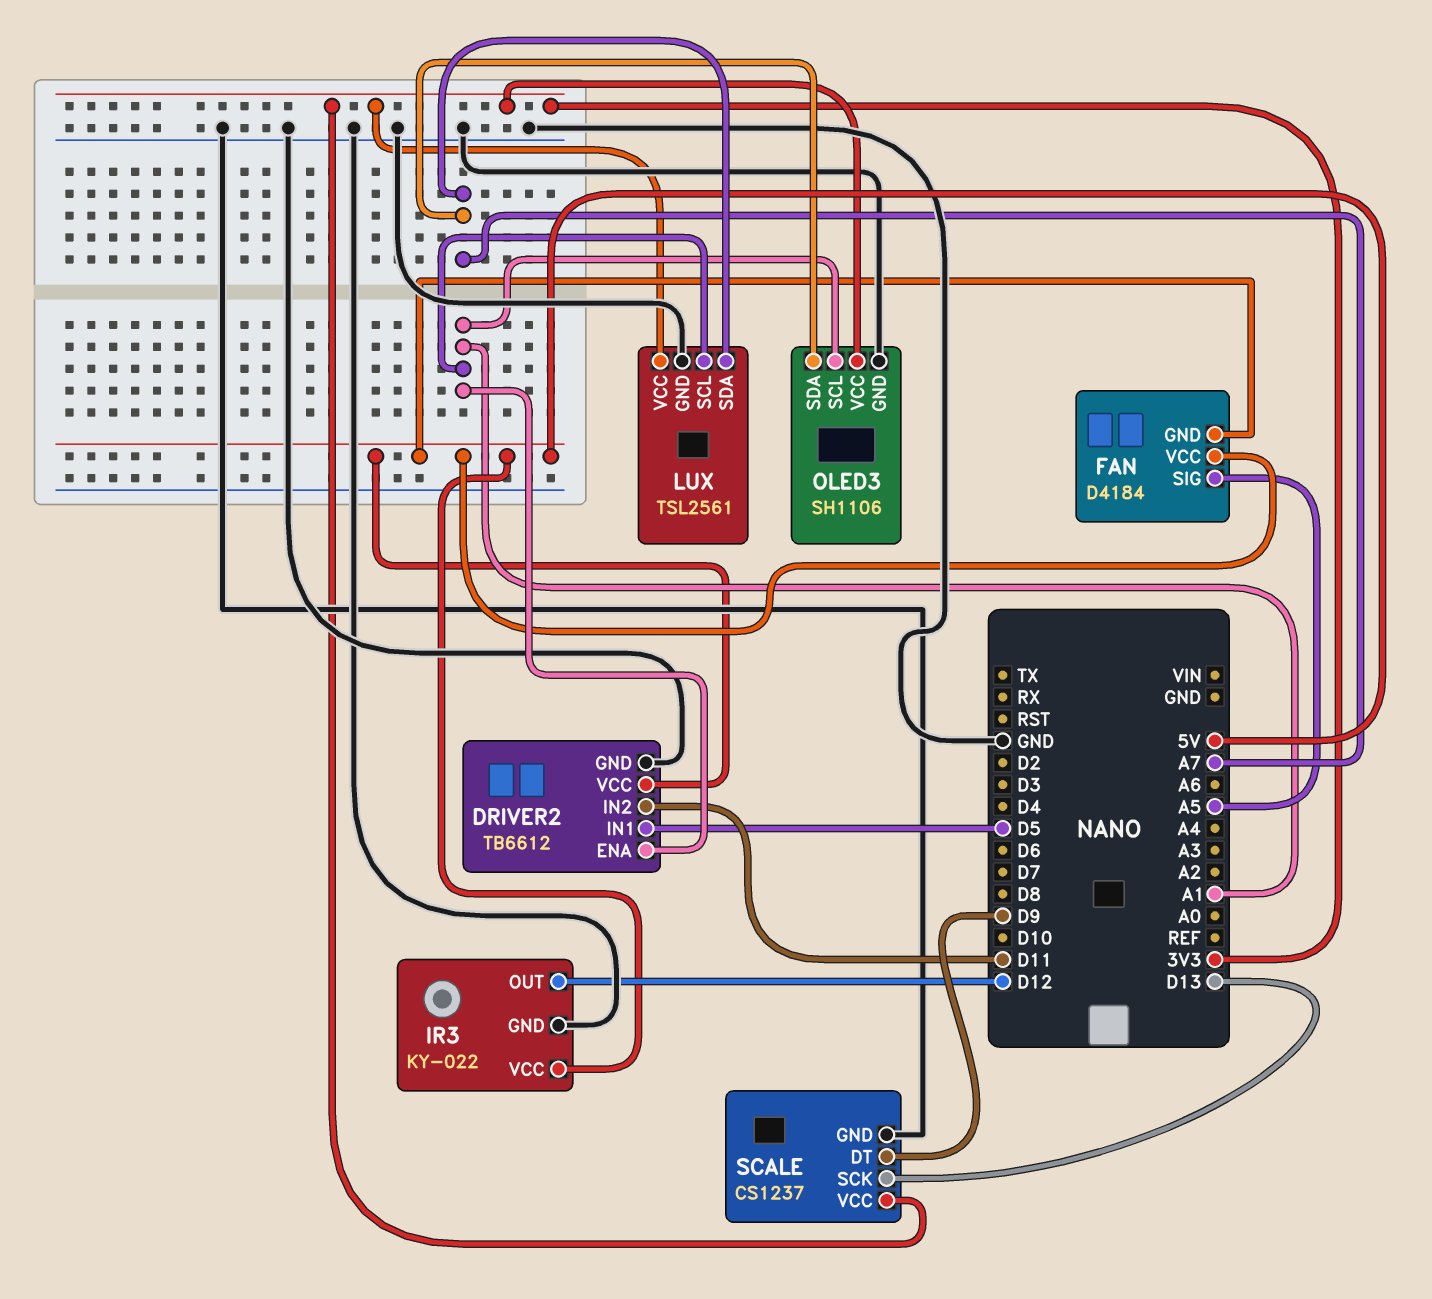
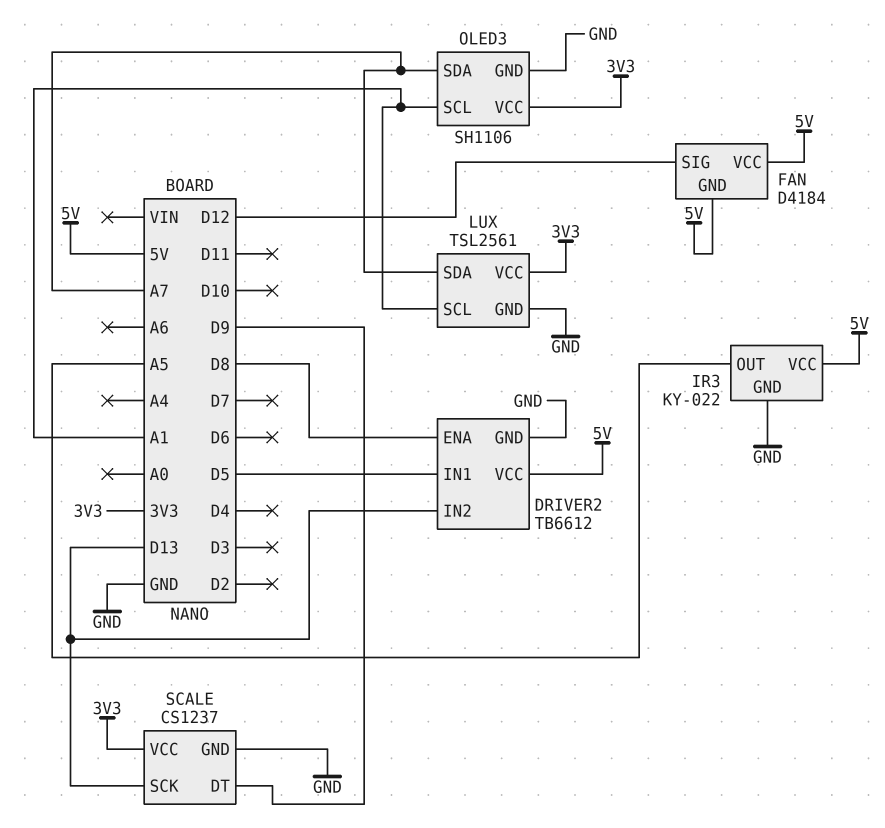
DRIVER2 pin ENA: A1 -> D8
DRIVER2 pin IN2: D11 -> D13
FAN pin SIG: A5 -> D12
IR3 pin OUT: D12 -> A5

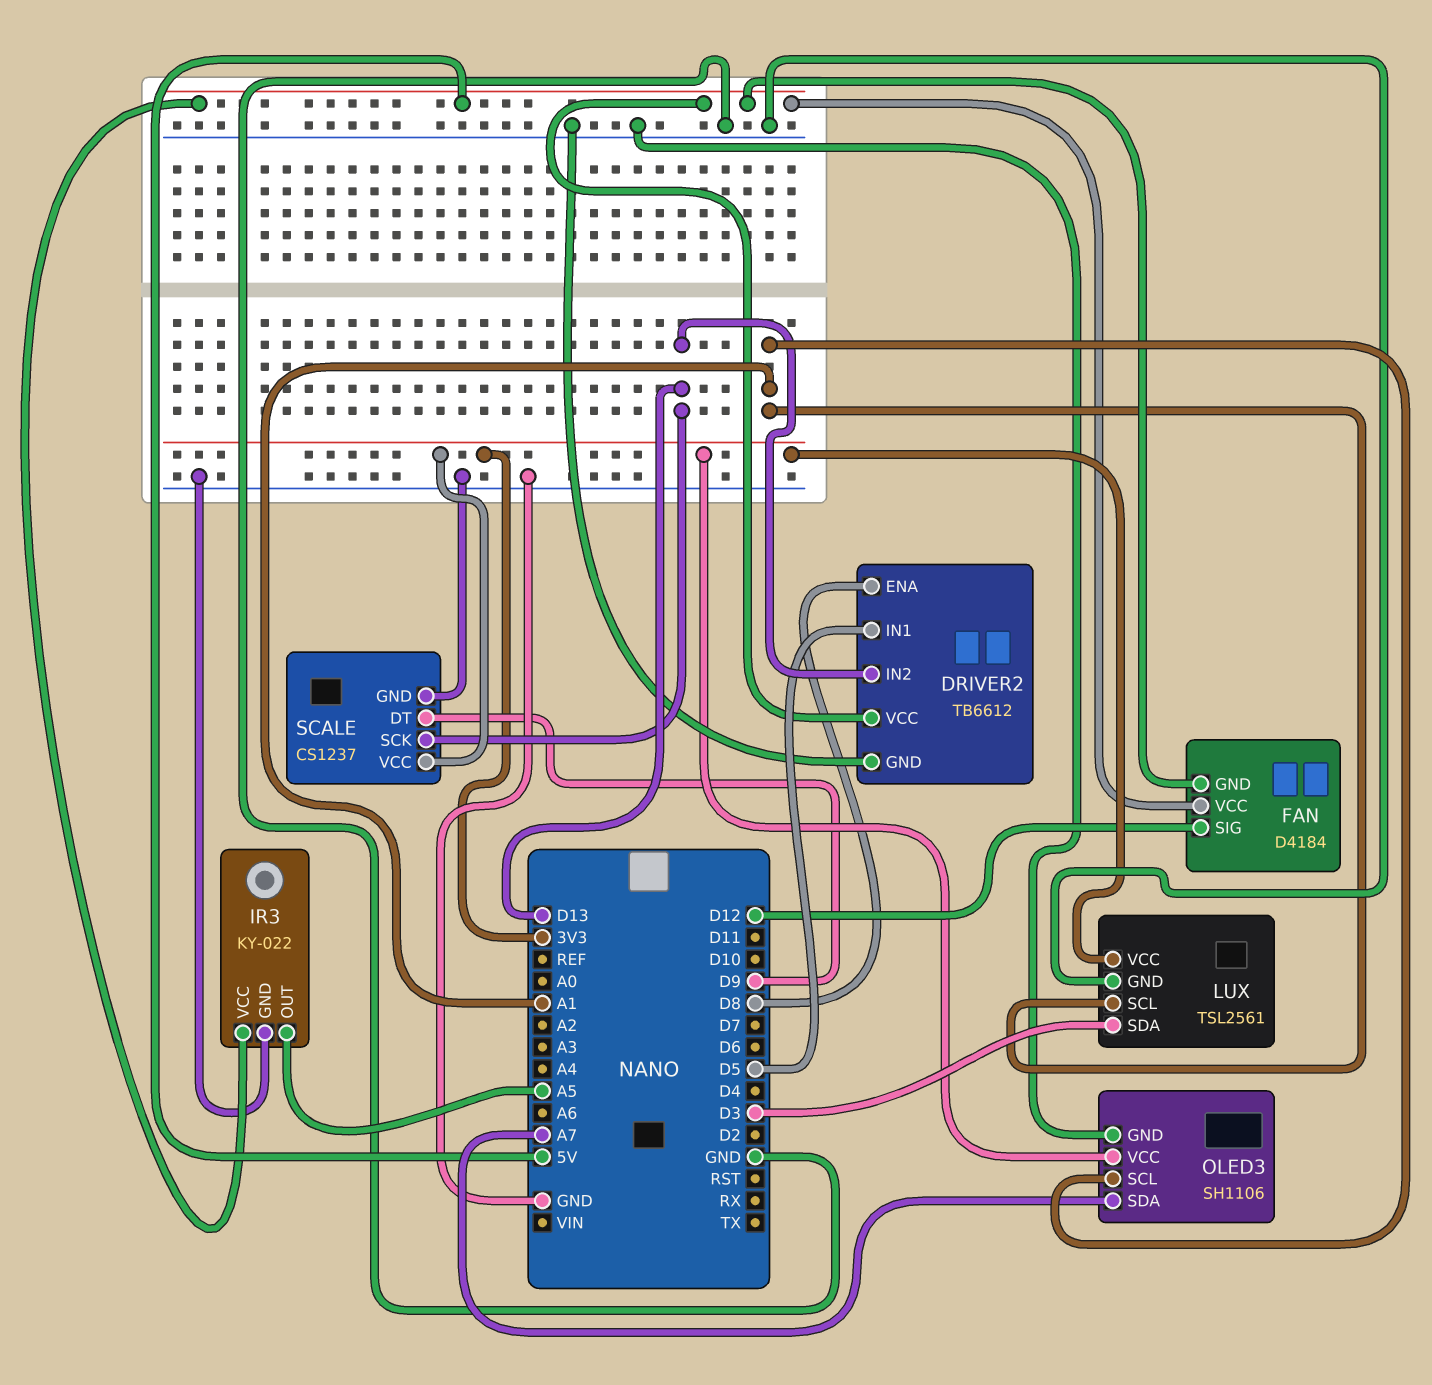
LUX pin SDA: A7 -> D3

